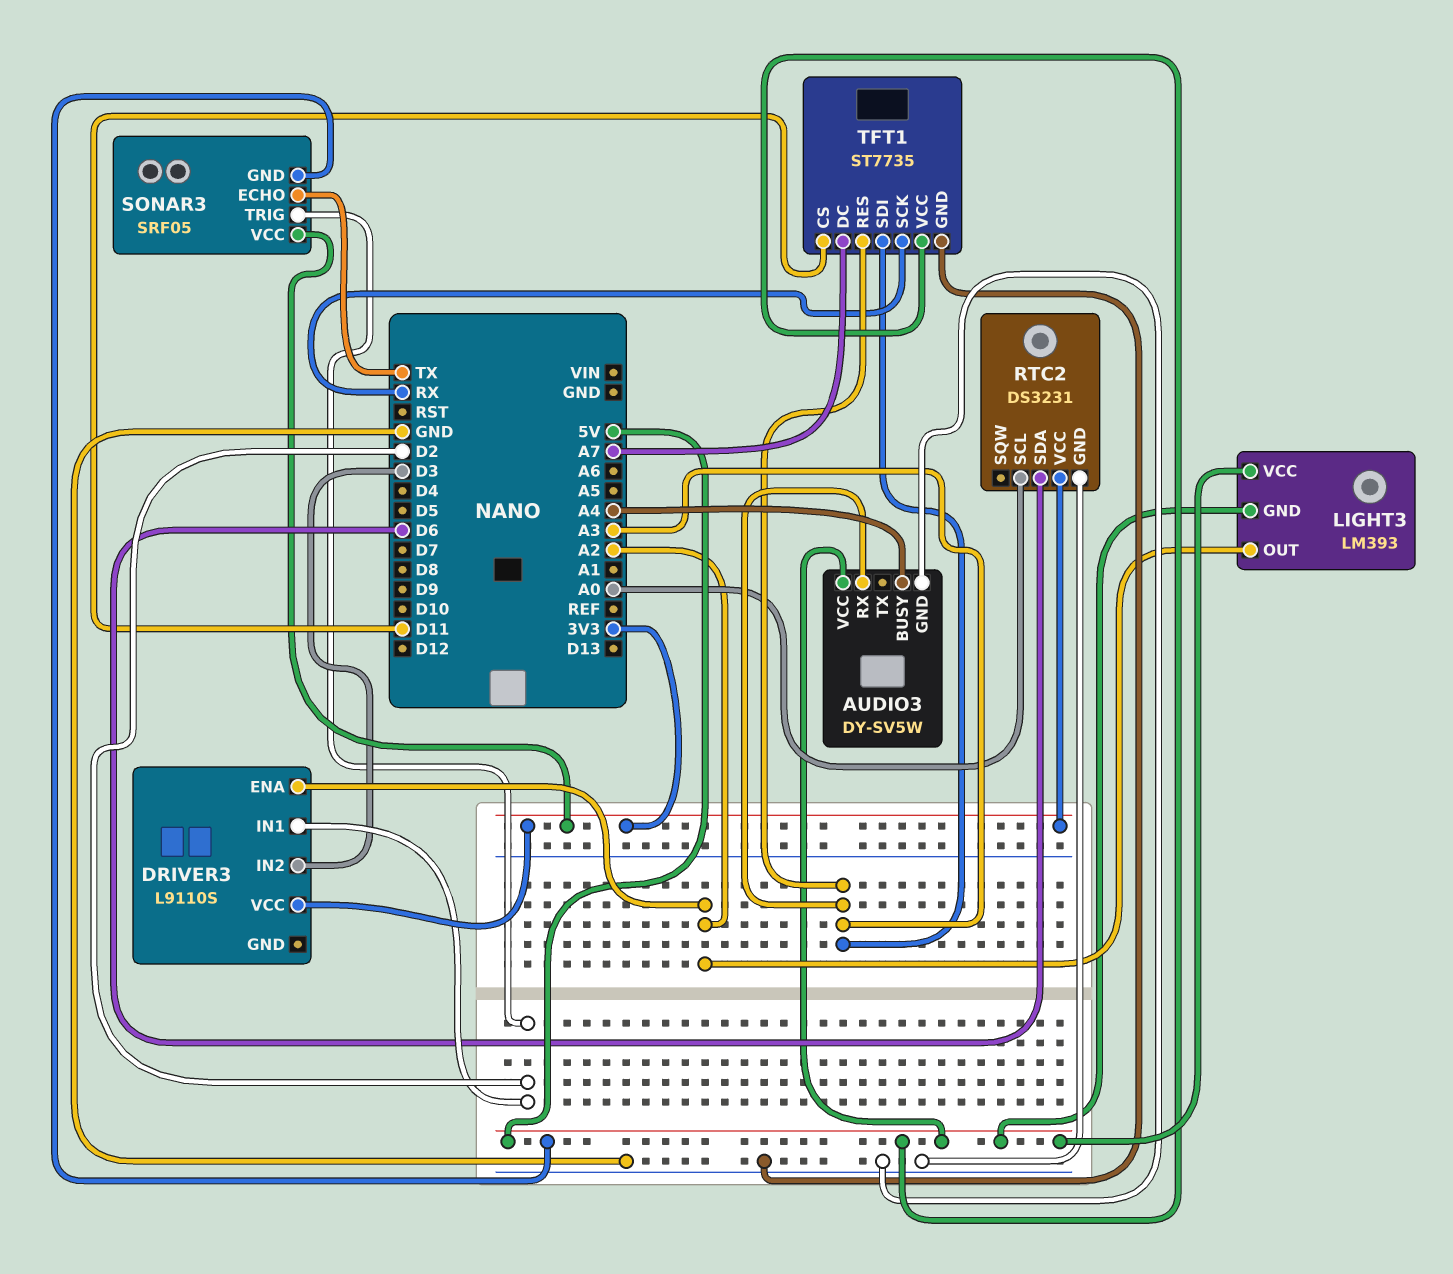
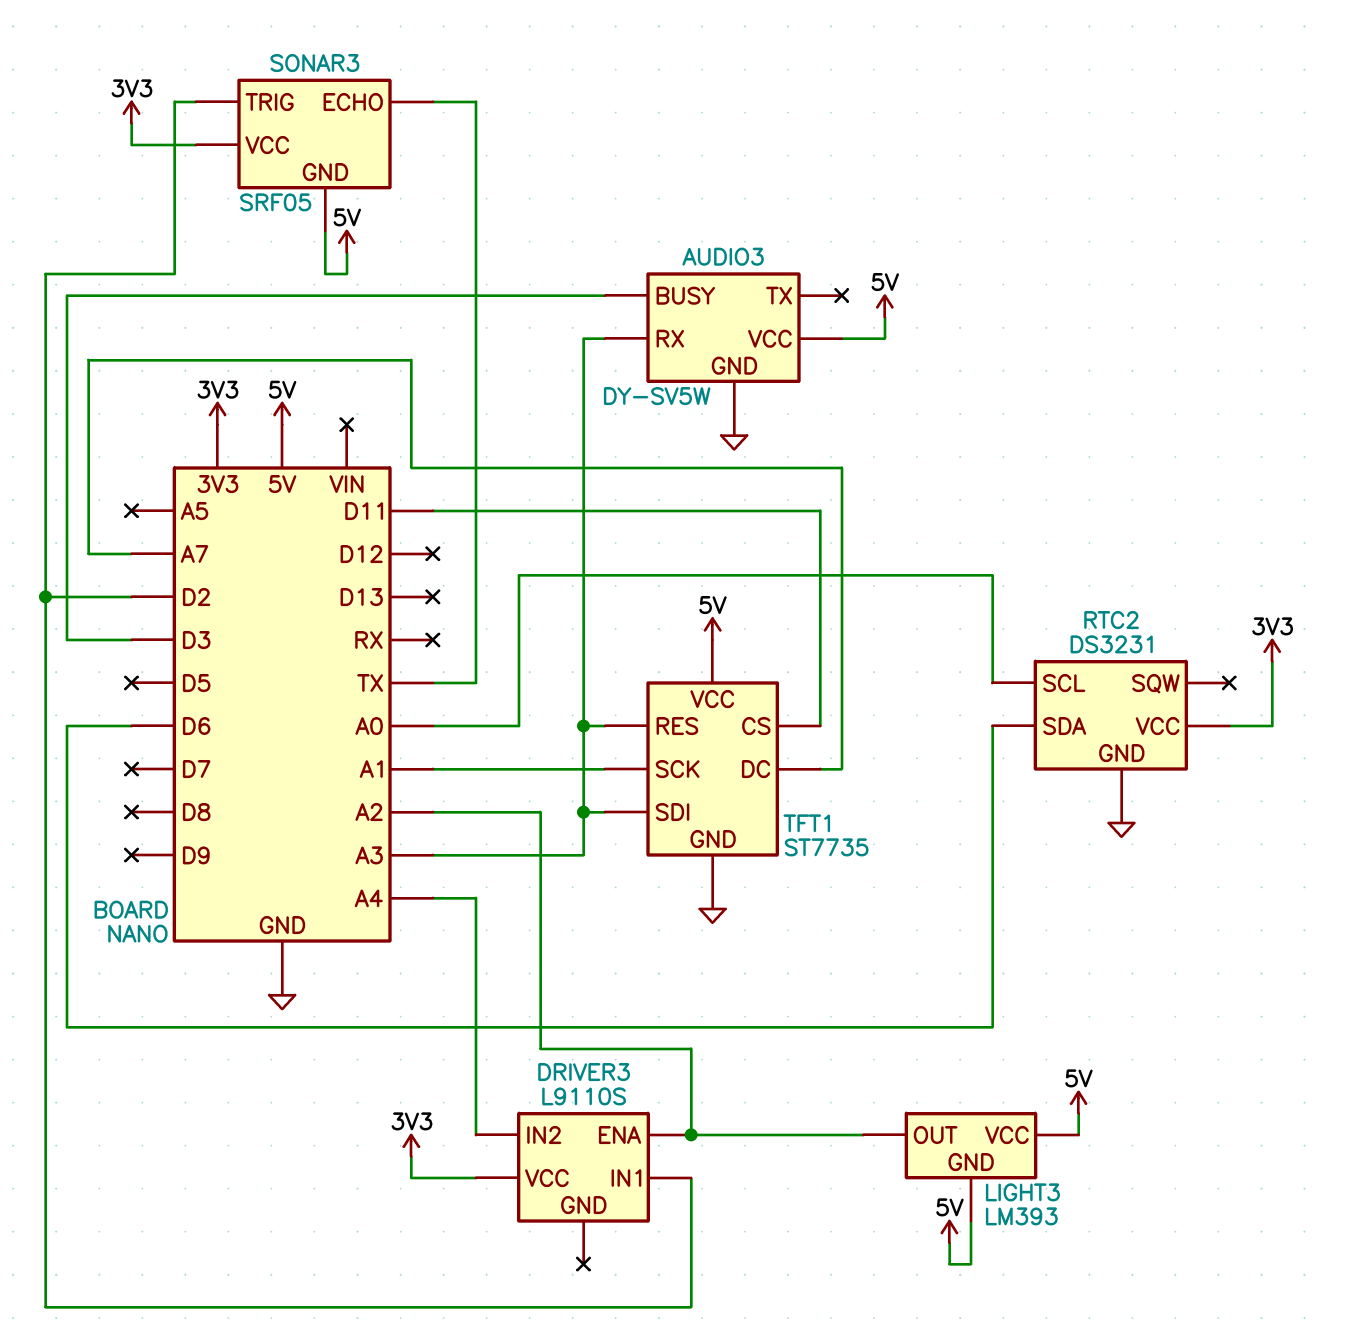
AUDIO3 pin BUSY: A4 -> D3
DRIVER3 pin IN2: D3 -> A4
TFT1 pin SCK: RX -> A1

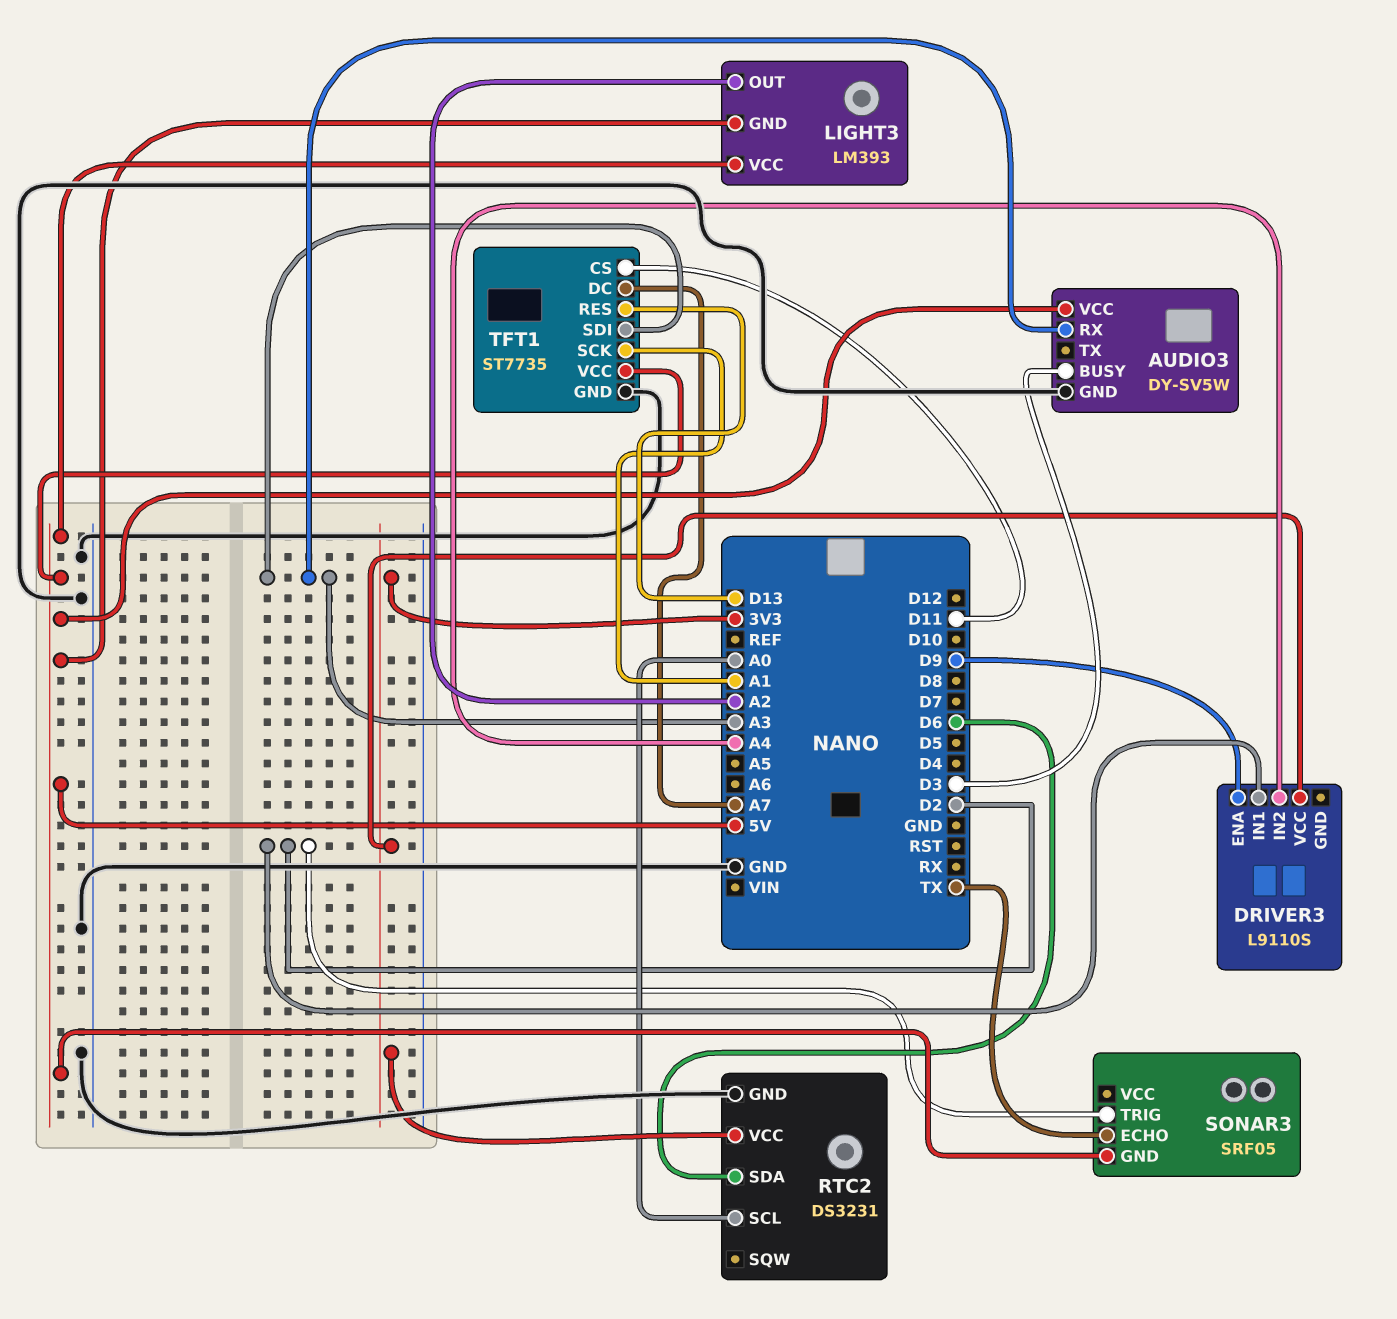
DRIVER3 pin ENA: A2 -> D9
SONAR3 pin VCC: 3V3 -> none
TFT1 pin RES: A3 -> D13

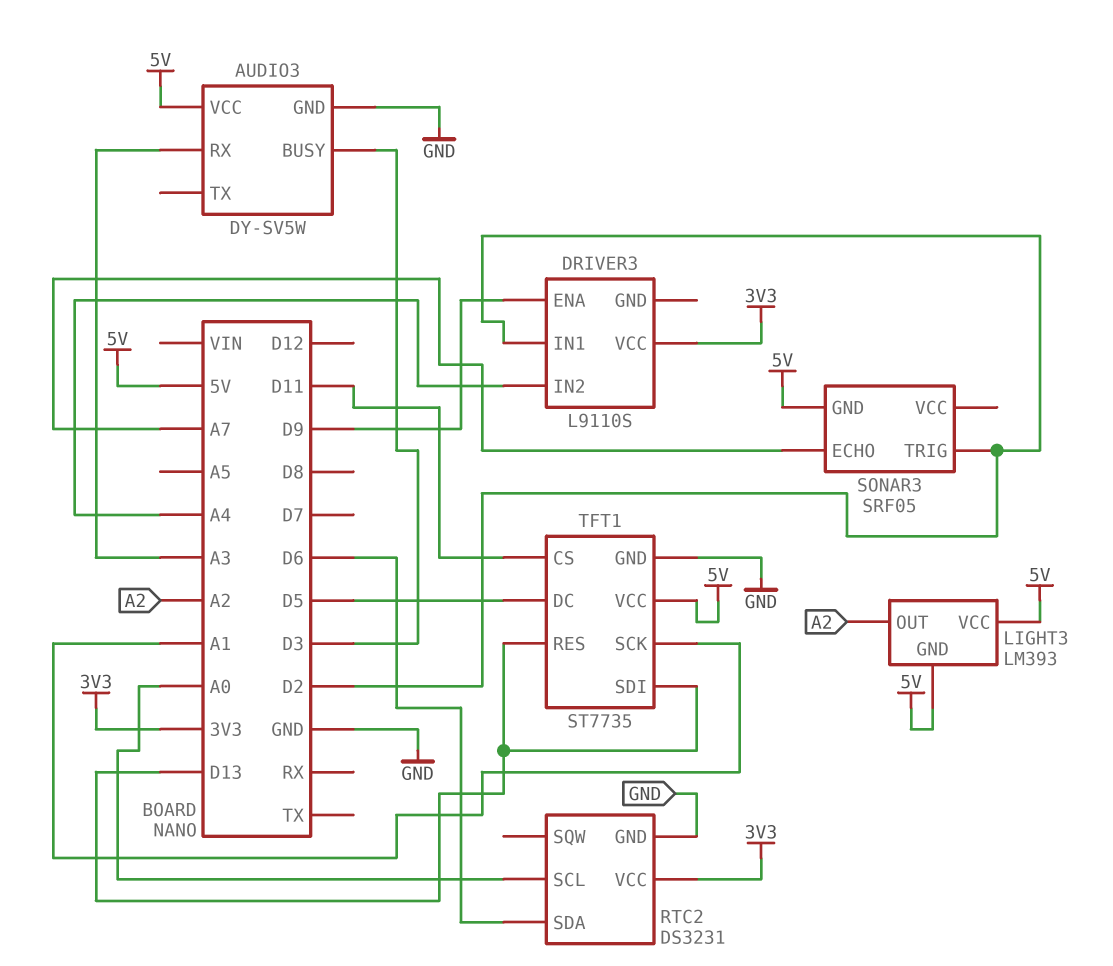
SONAR3 pin ECHO: TX -> A7
TFT1 pin DC: A7 -> D5
TFT1 pin SDI: A3 -> D13

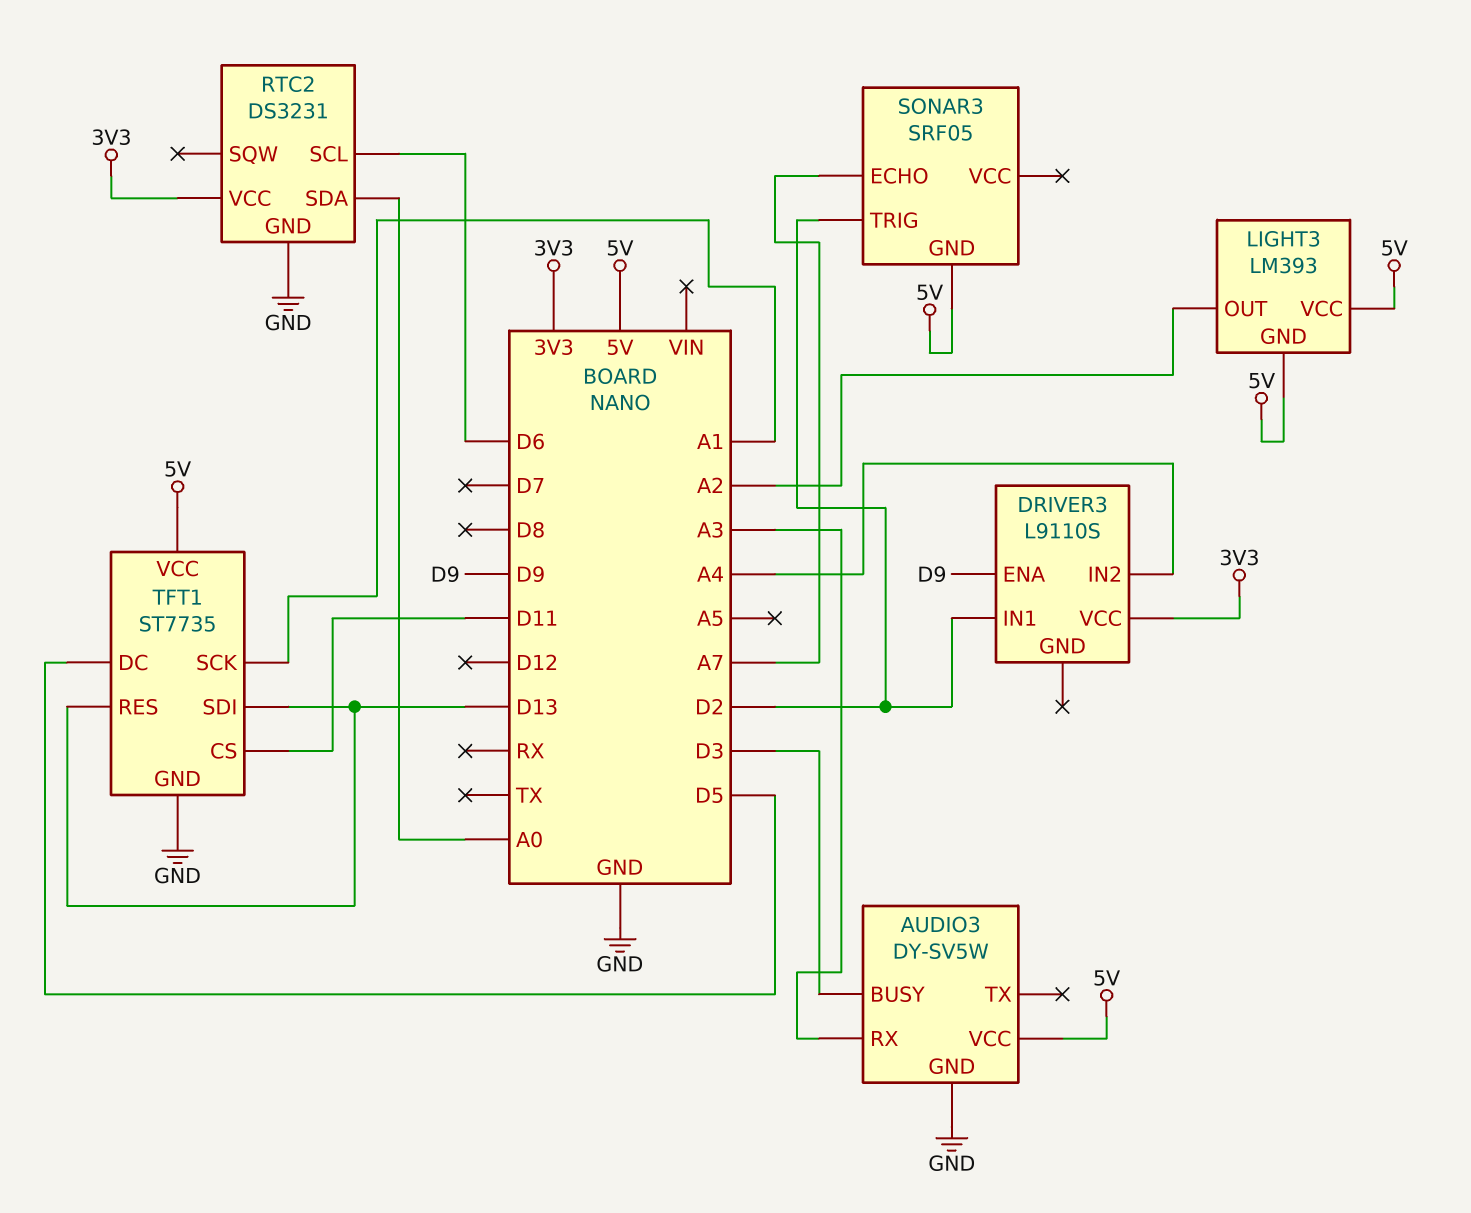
RTC2 pin SCL: A0 -> D6
RTC2 pin SDA: D6 -> A0

